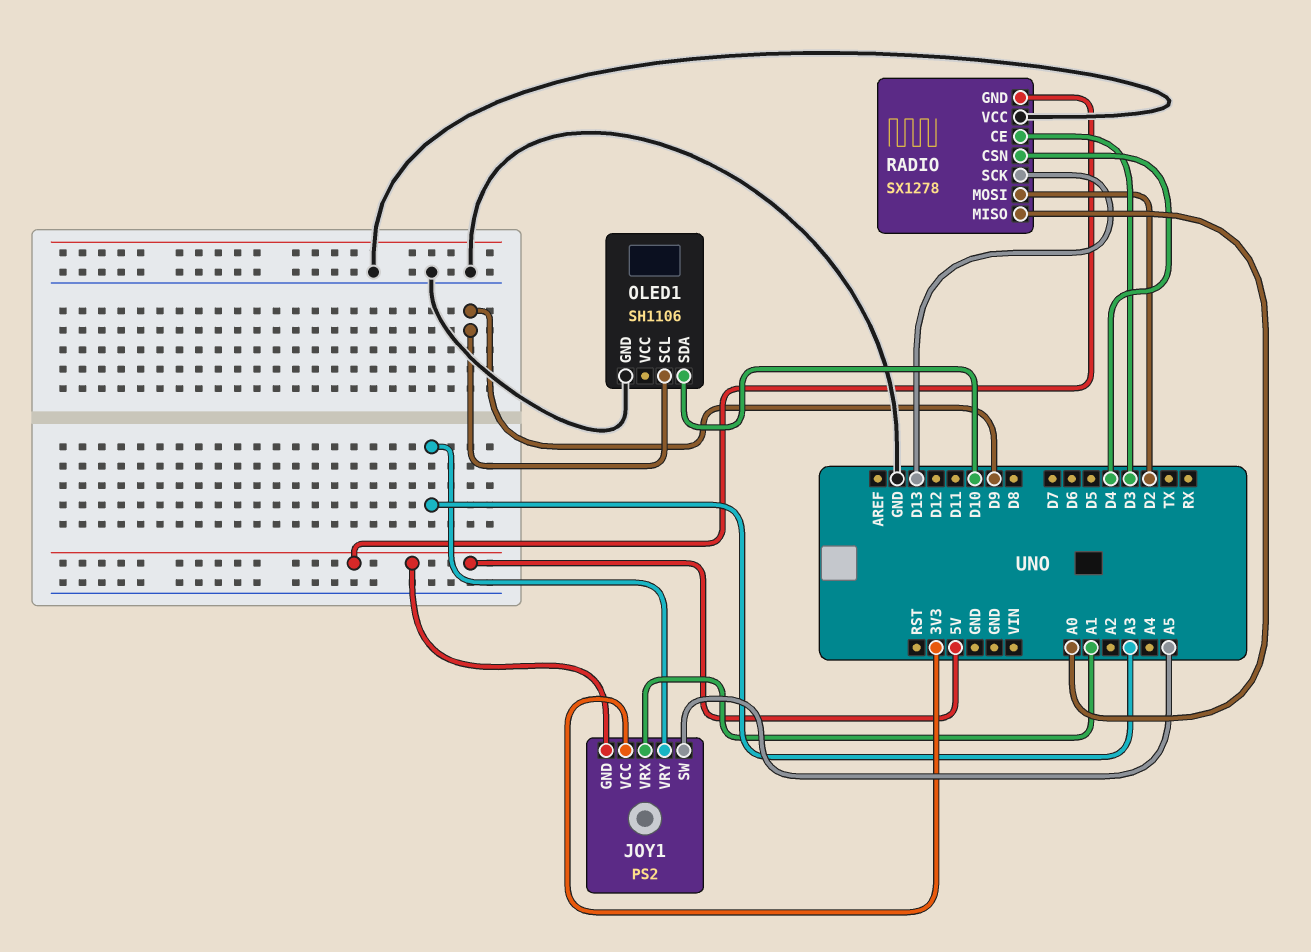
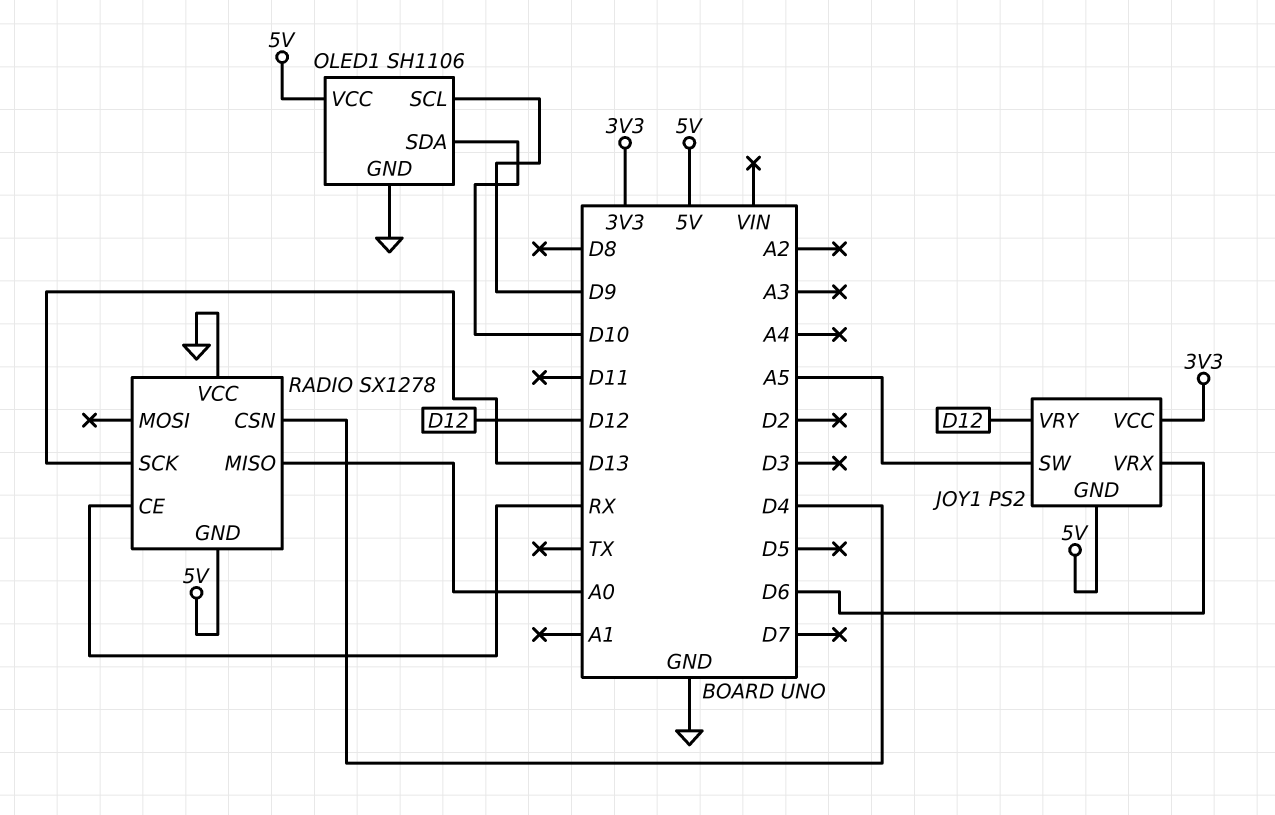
JOY1 pin VRX: A1 -> D6
JOY1 pin VRY: A3 -> D12
OLED1 pin VCC: none -> 5V
RADIO pin CE: D3 -> RX
RADIO pin MOSI: D2 -> none

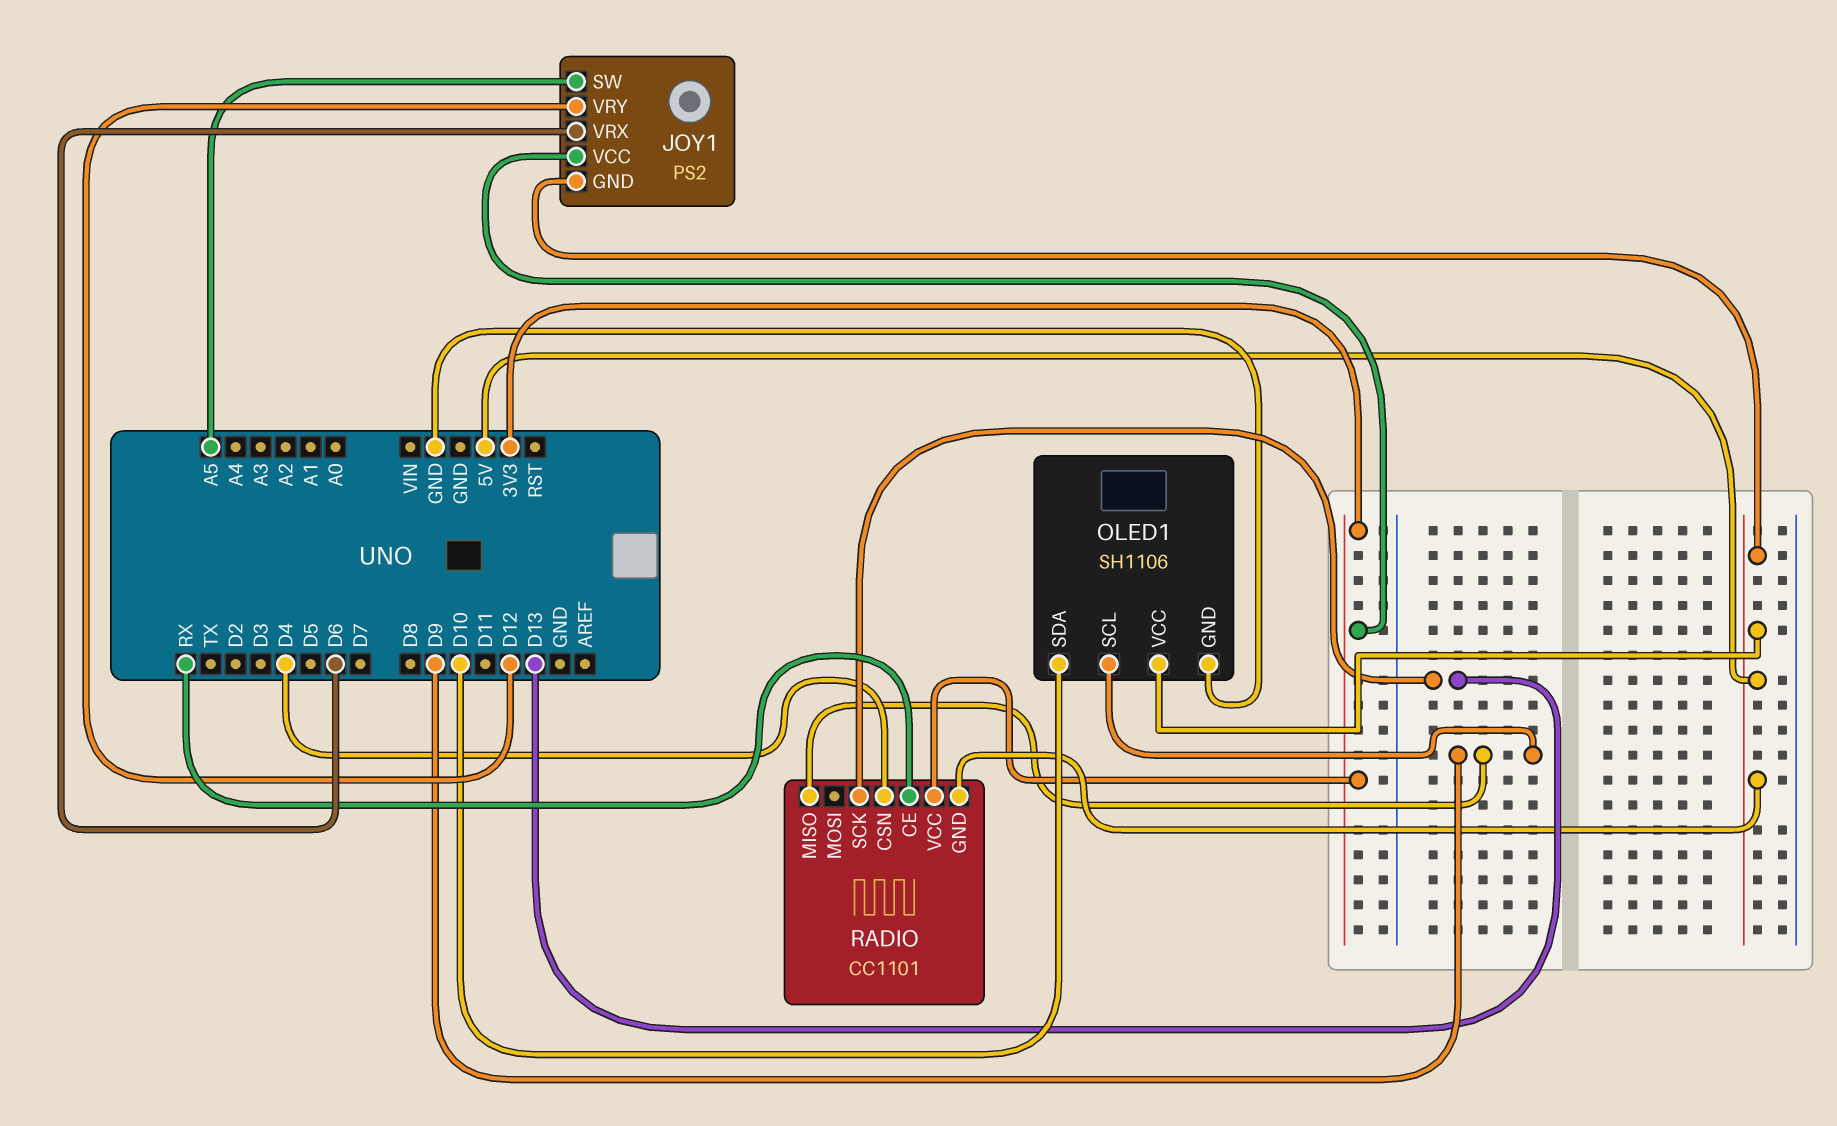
RADIO: SX1278 -> CC1101
RADIO pin MISO: A0 -> D9
RADIO pin VCC: GND -> 3V3

